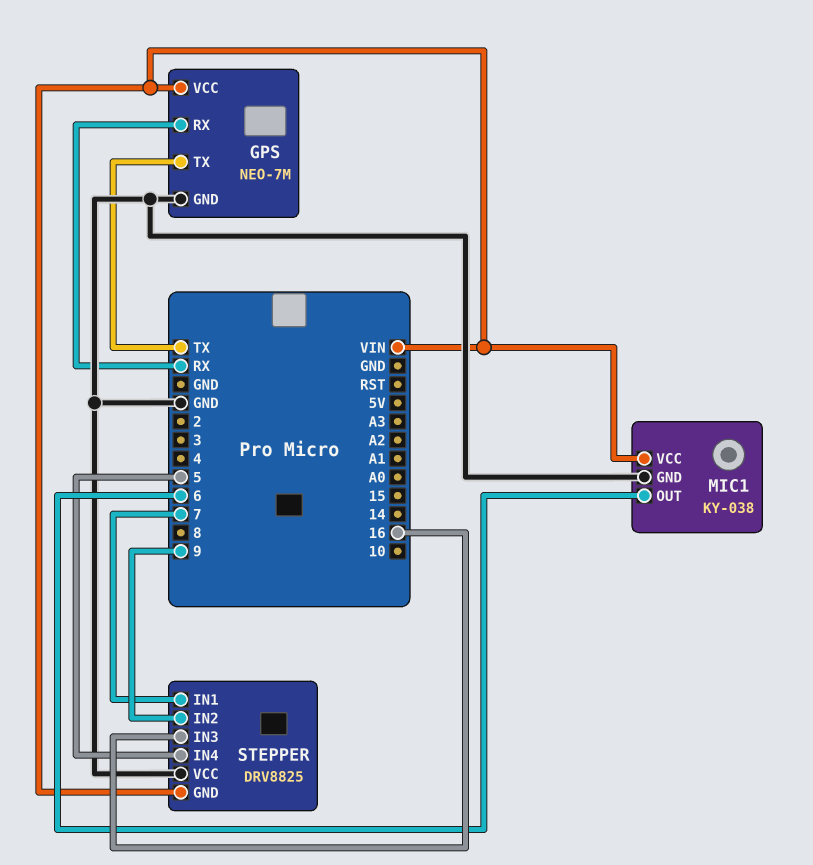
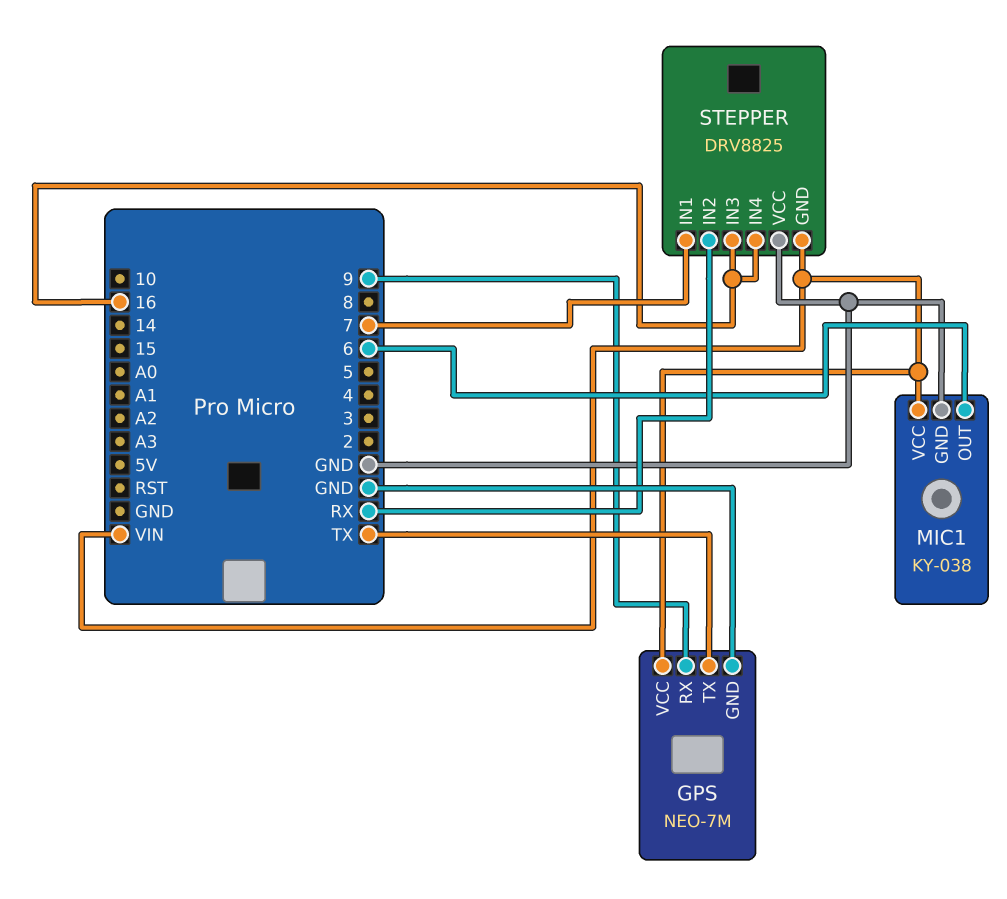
GPS pin RX: RX -> 9
STEPPER pin IN2: 9 -> RX
STEPPER pin IN4: 5 -> 16

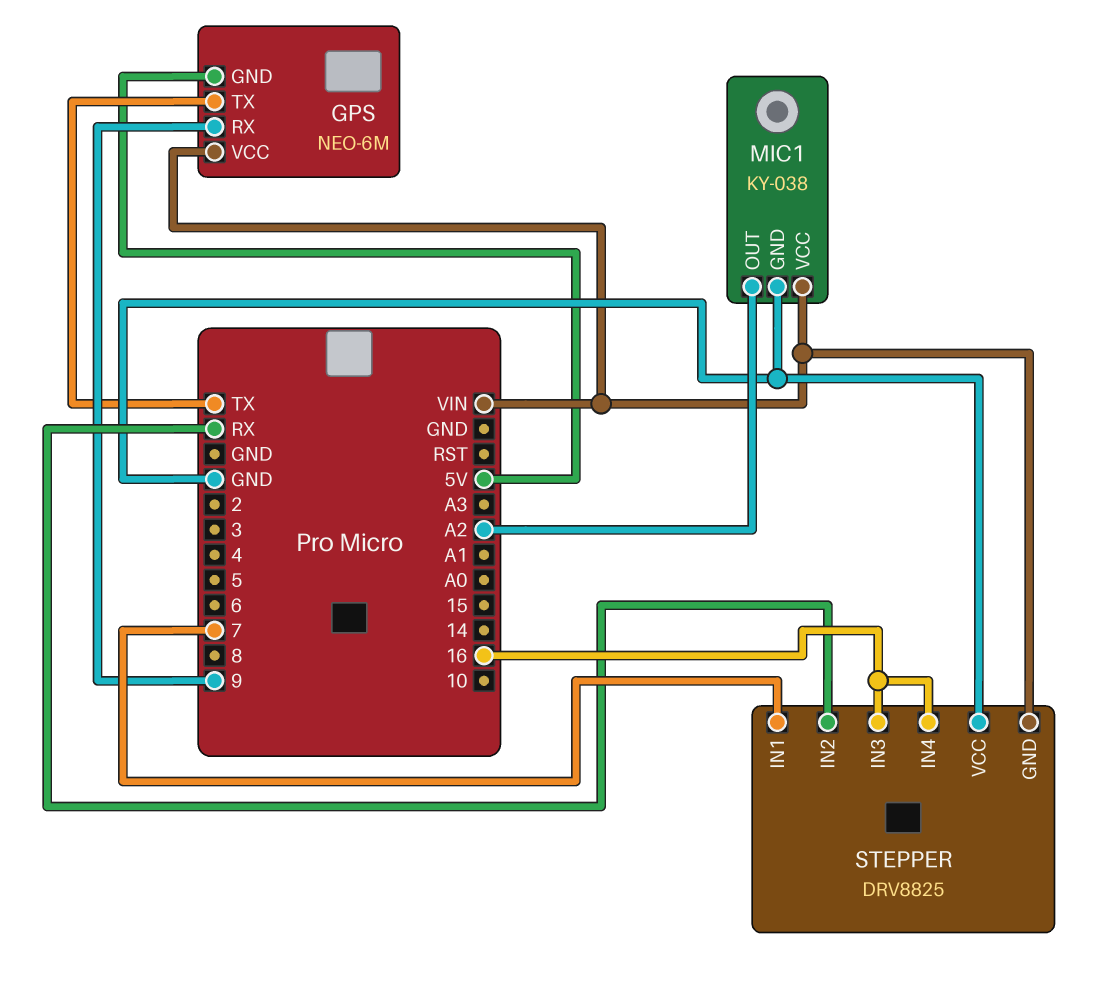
GPS: NEO-7M -> NEO-6M
GPS pin GND: GND -> 5V
MIC1 pin OUT: 6 -> A2

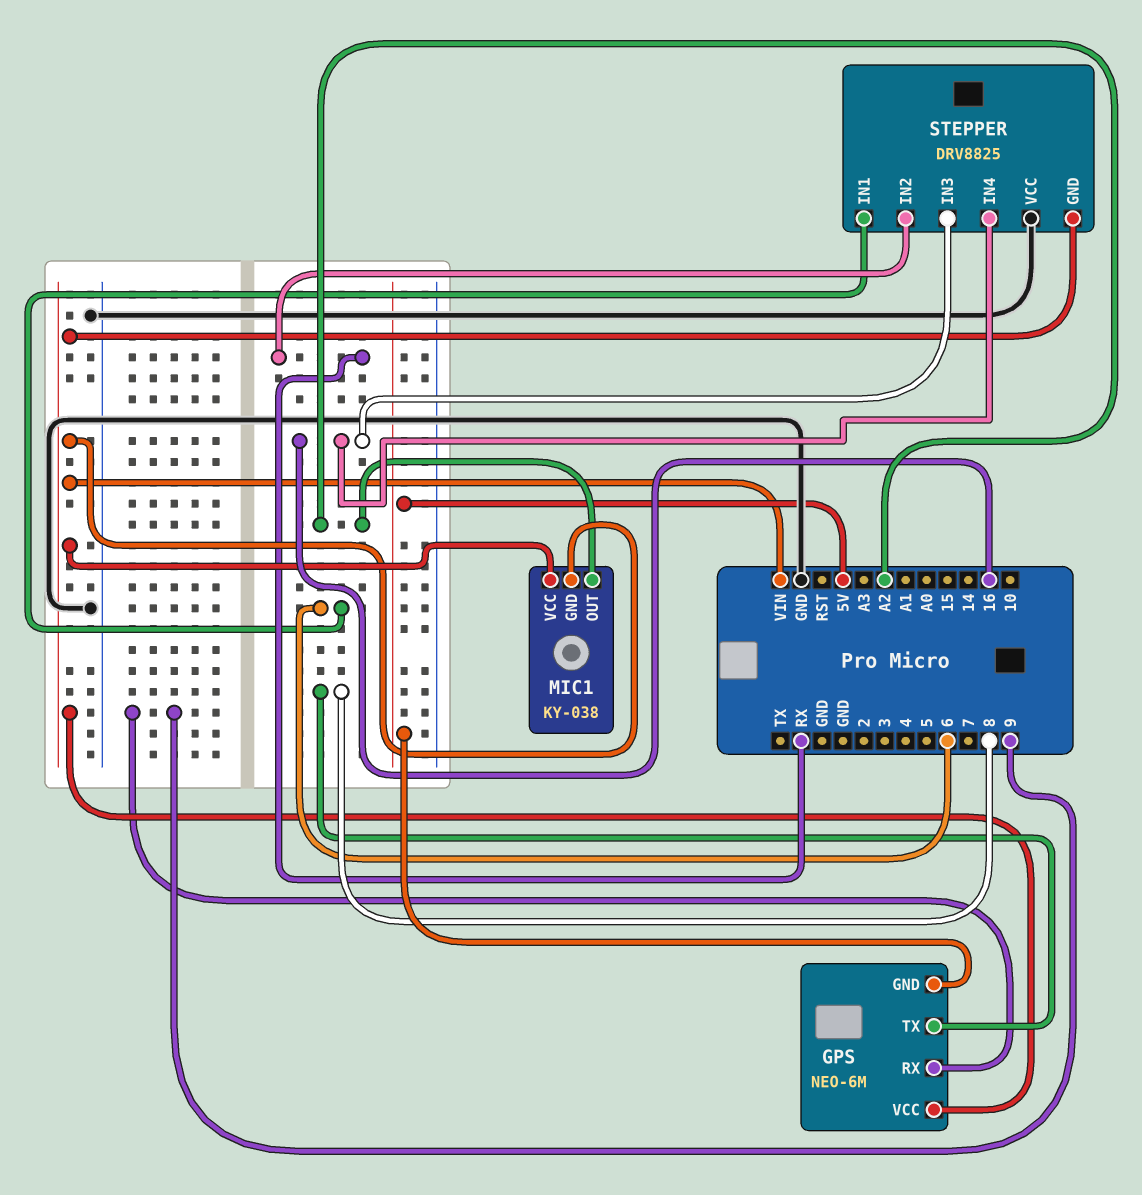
GPS pin TX: TX -> 8
MIC1 pin GND: GND -> VIN
STEPPER pin IN1: 7 -> 6

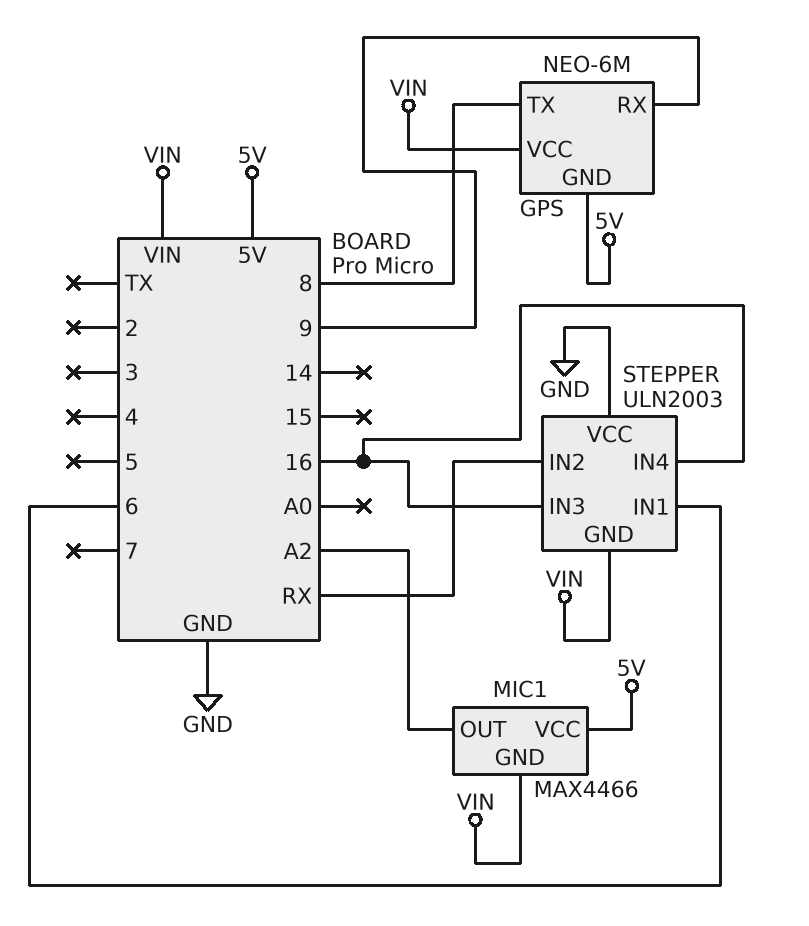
MIC1: KY-038 -> MAX4466
MIC1 pin VCC: VIN -> 5V
STEPPER: DRV8825 -> ULN2003

